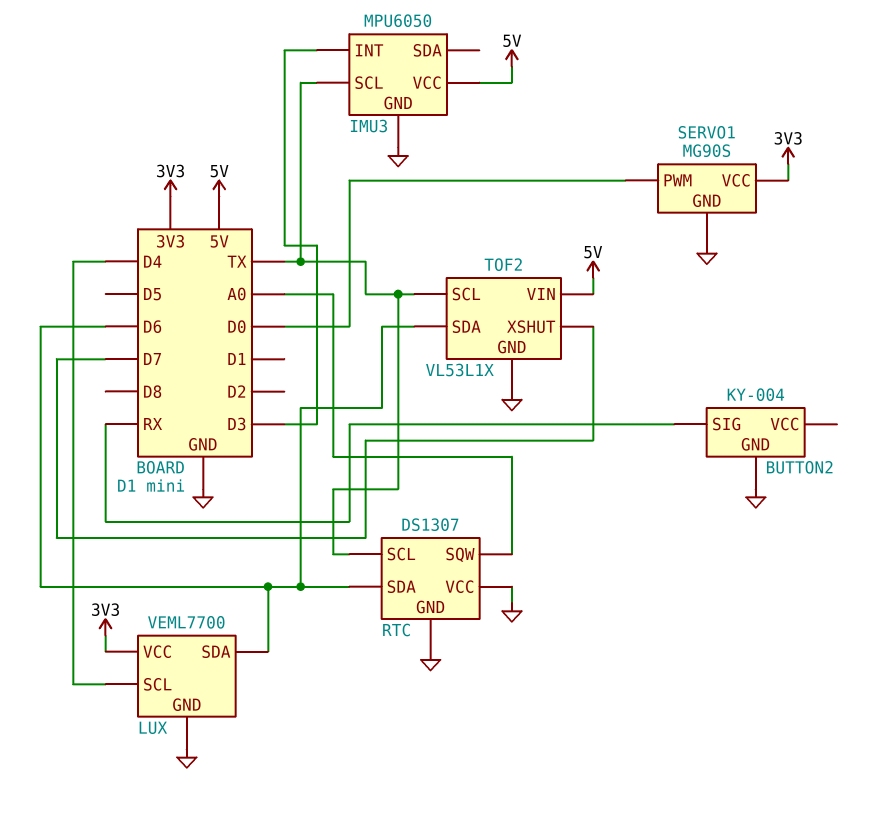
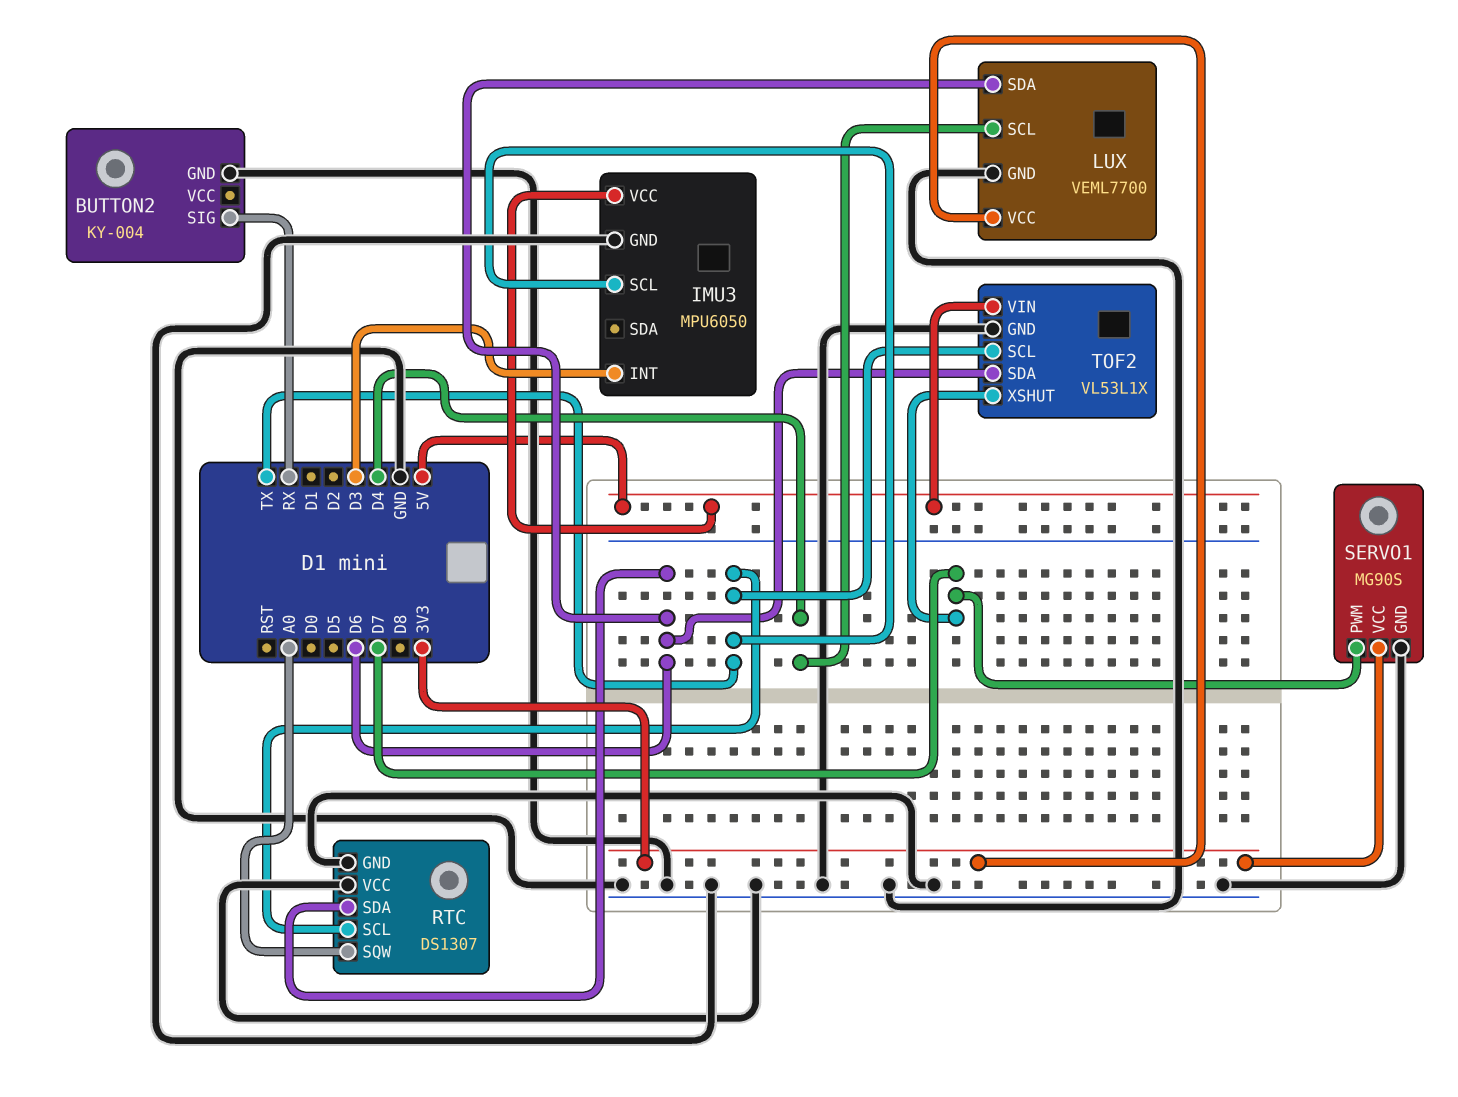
SERVO1 pin PWM: D0 -> D7

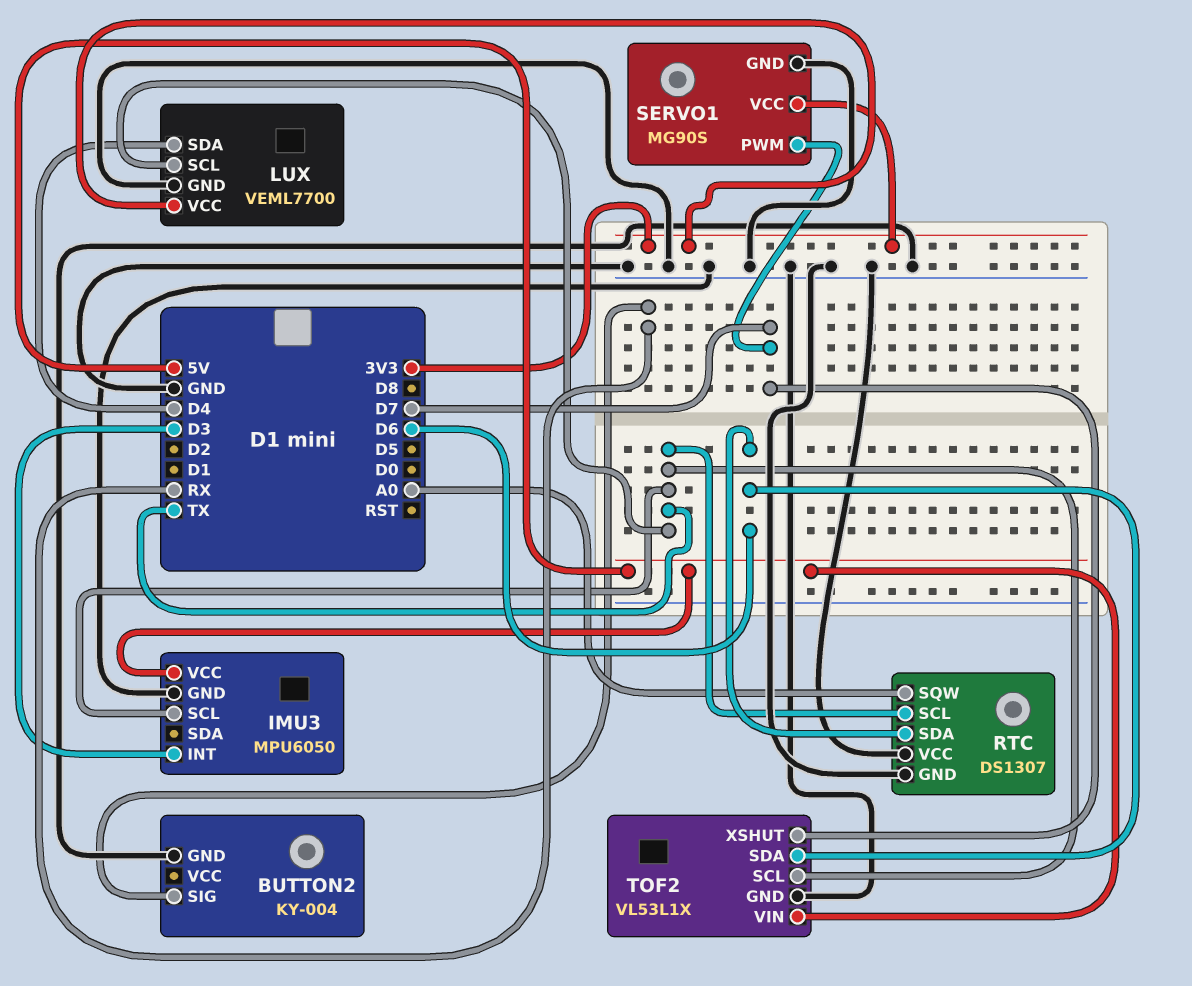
LUX pin SCL: D4 -> TX
LUX pin SDA: D6 -> D4

